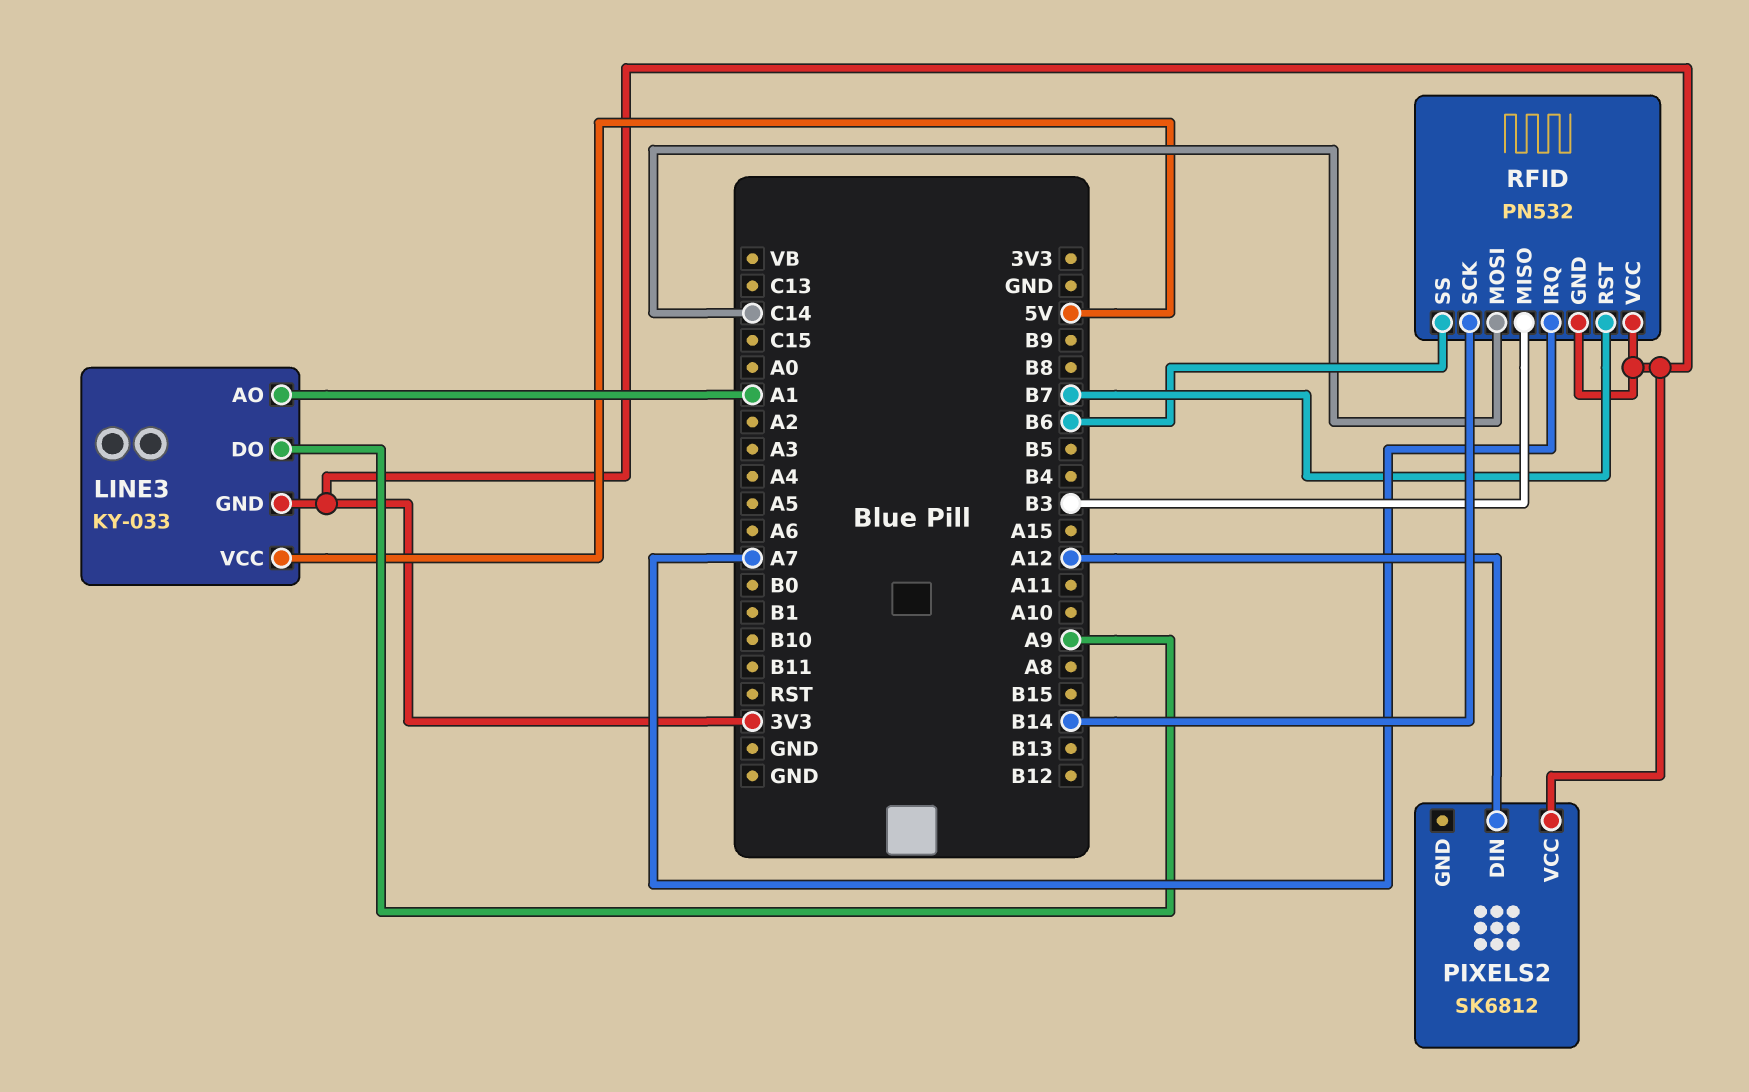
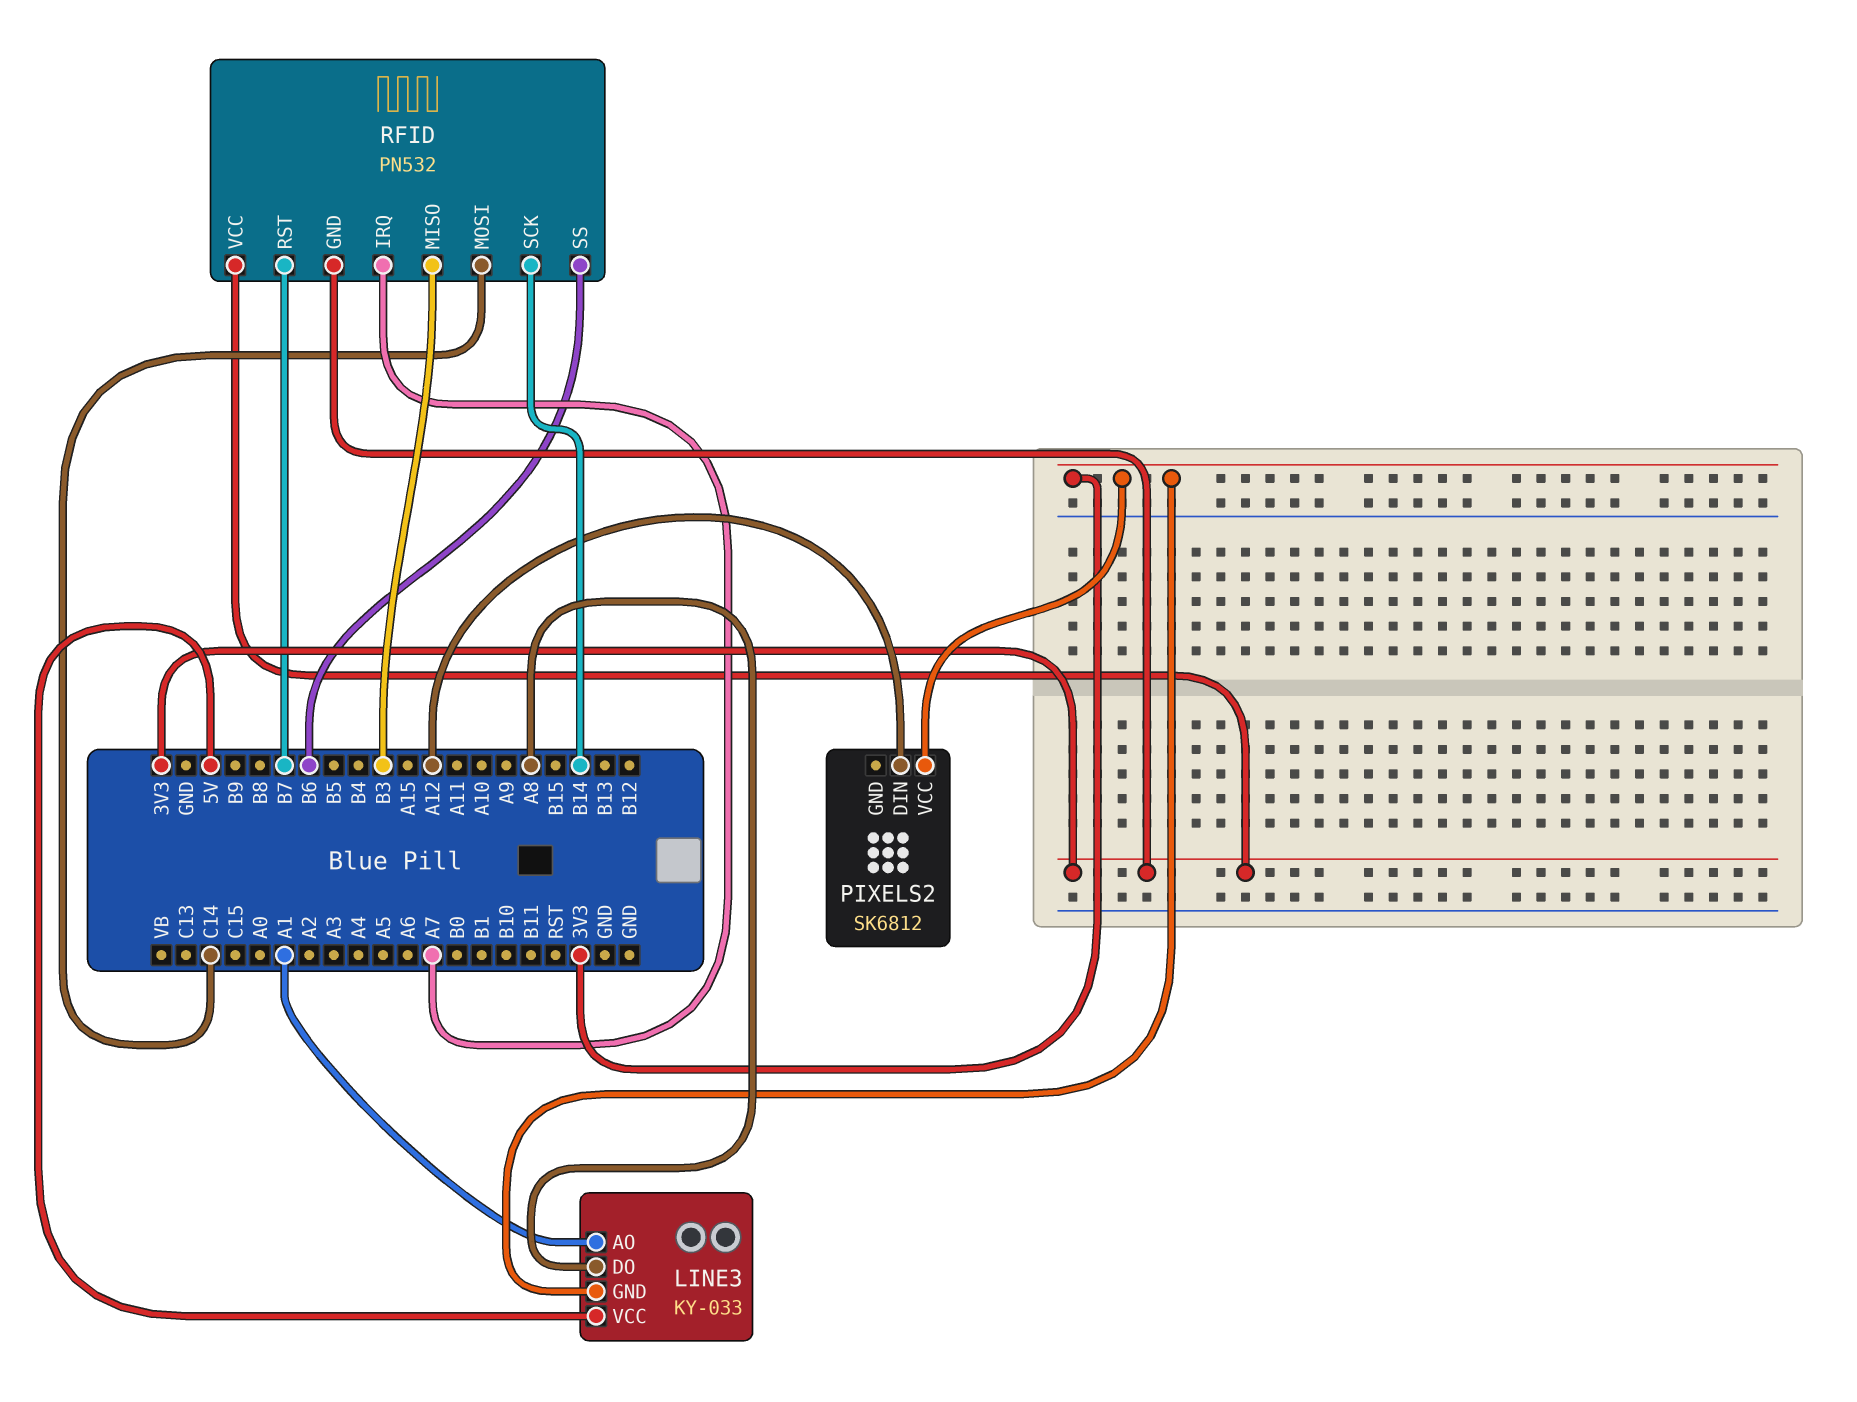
LINE3 pin DO: A9 -> A8

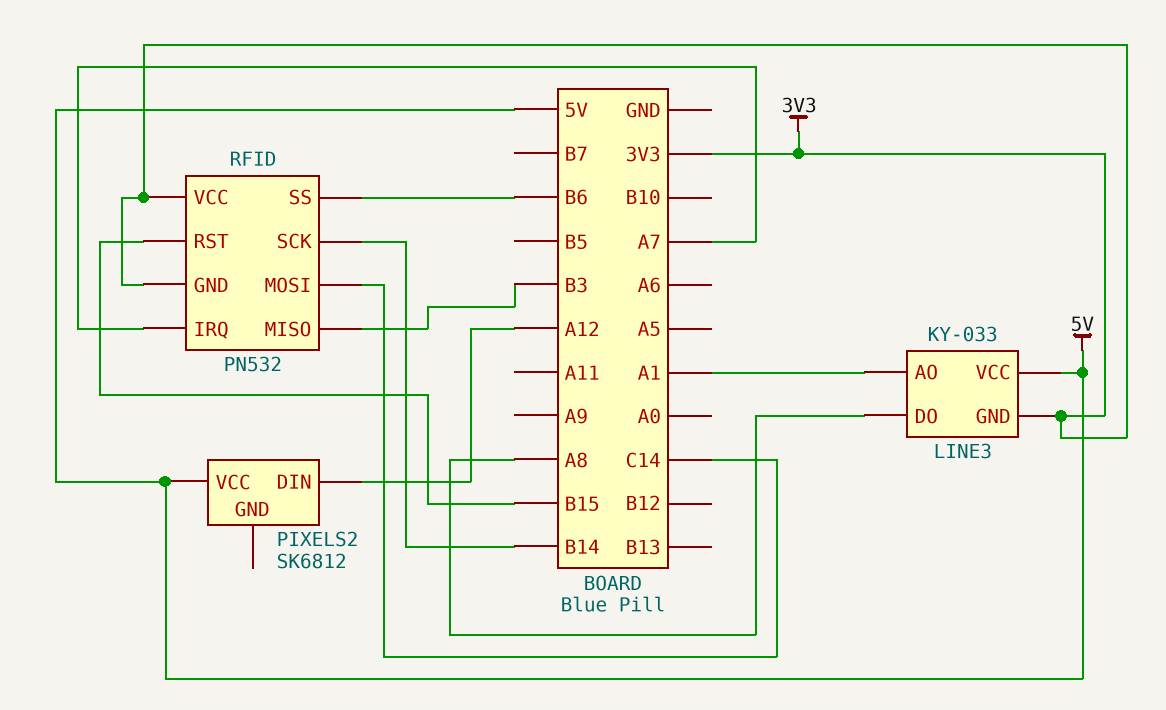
PIXELS2 pin VCC: 3V3 -> 5V
RFID pin RST: B7 -> B15

